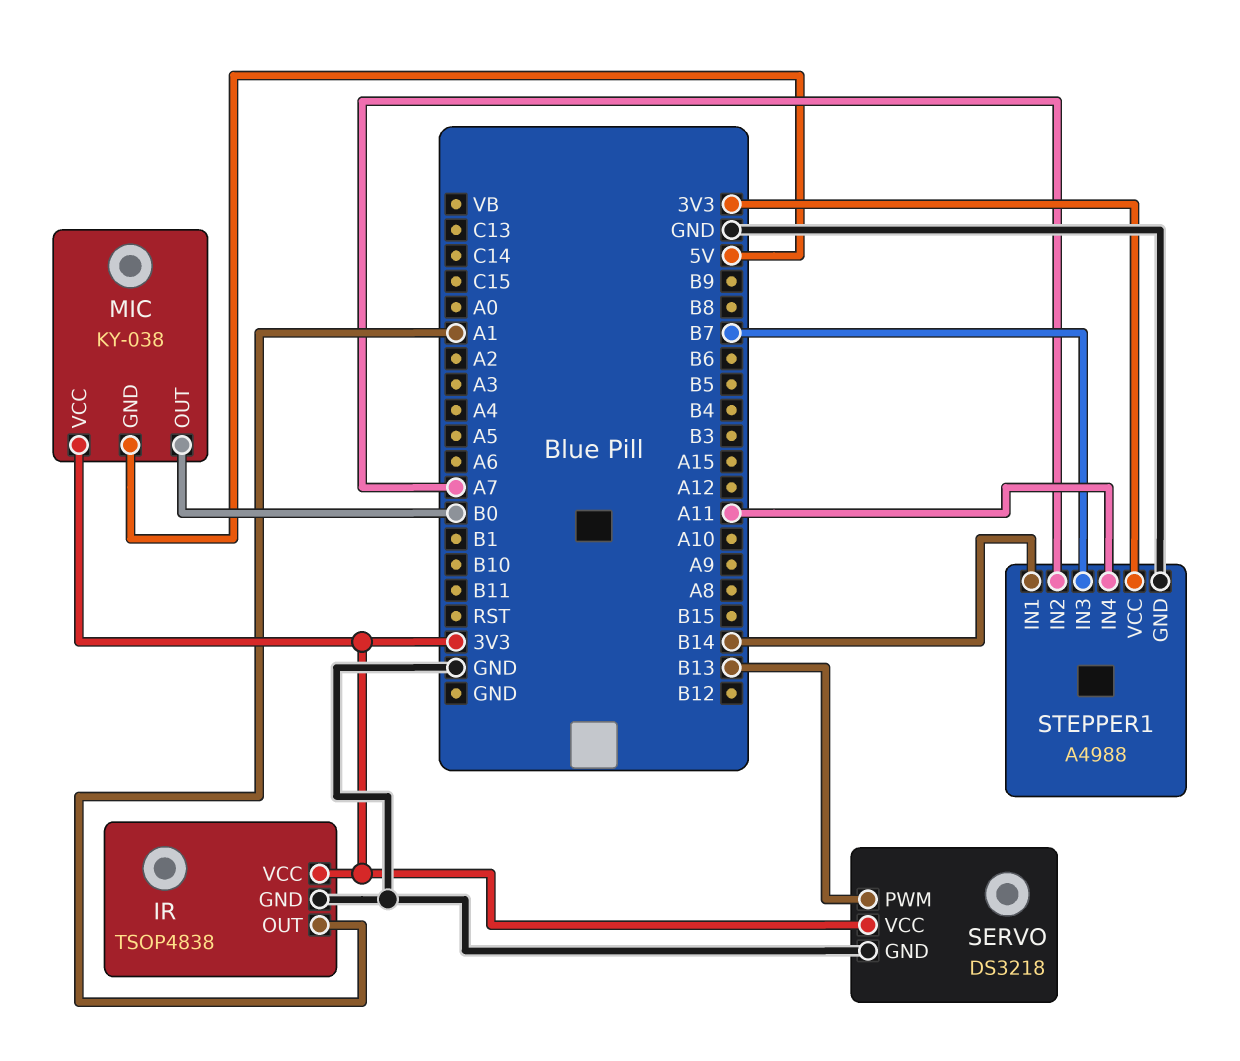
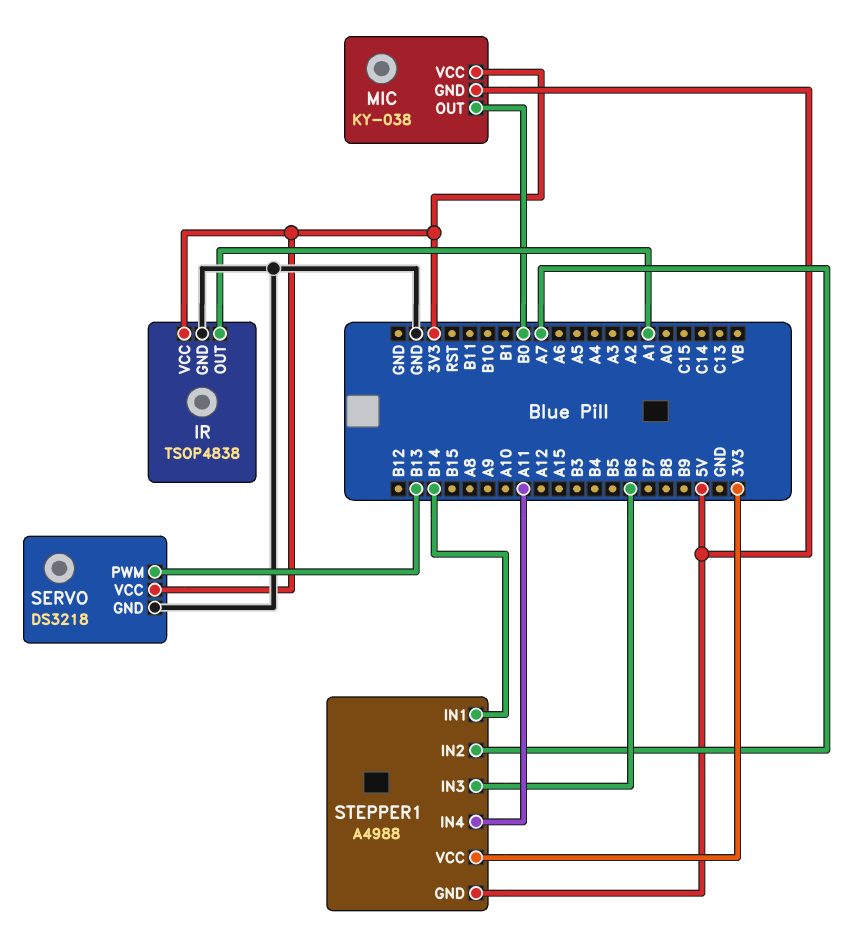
STEPPER1 pin GND: GND -> 5V
STEPPER1 pin IN3: B7 -> B6

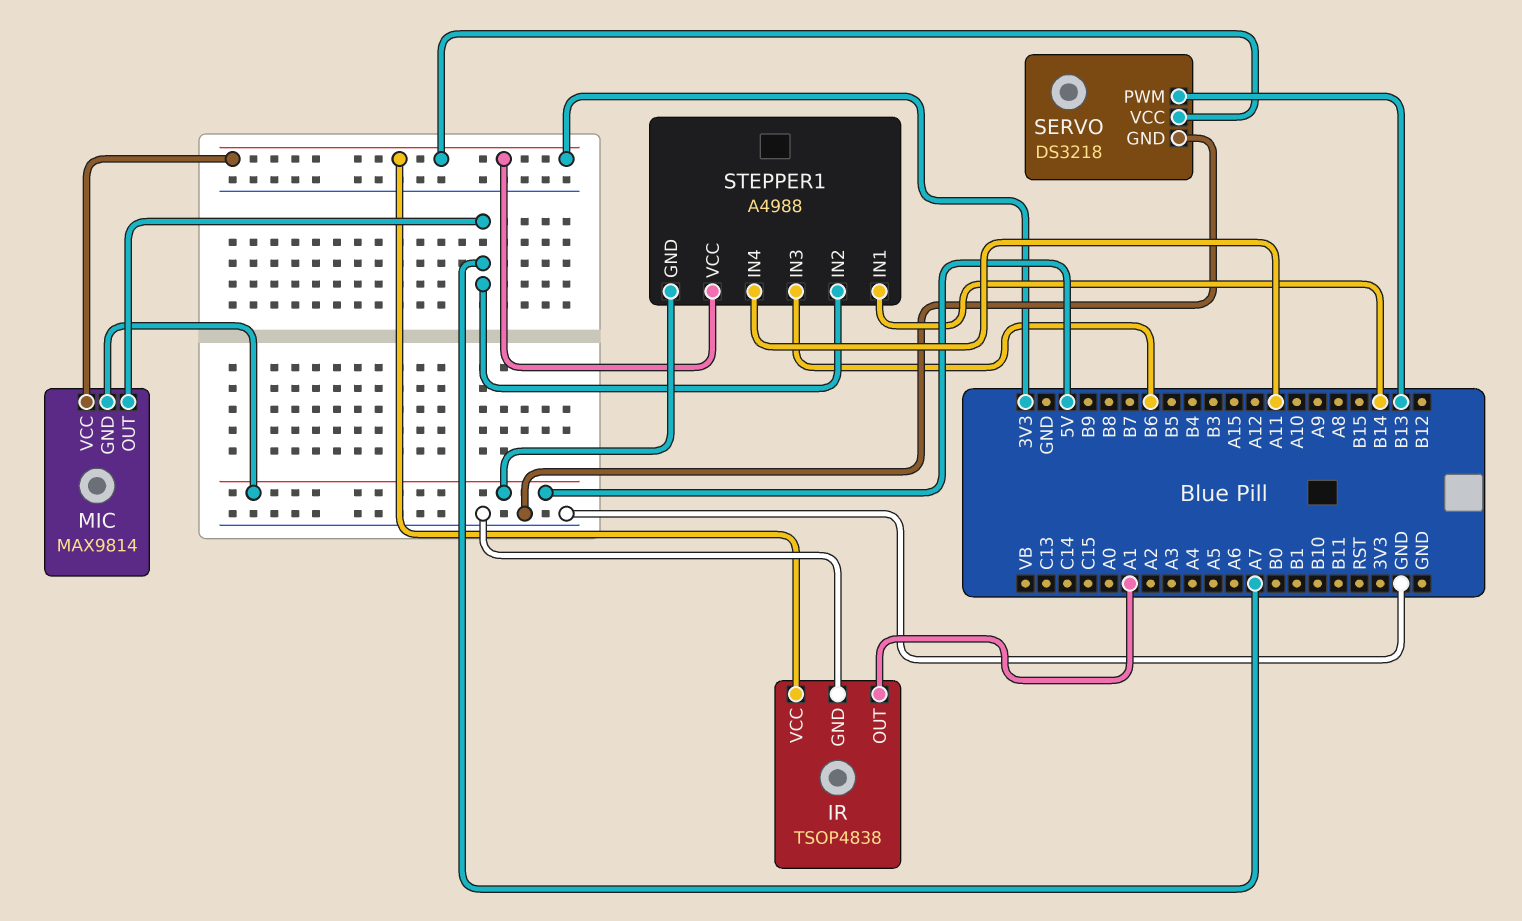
MIC: KY-038 -> MAX9814
MIC pin OUT: B0 -> A7

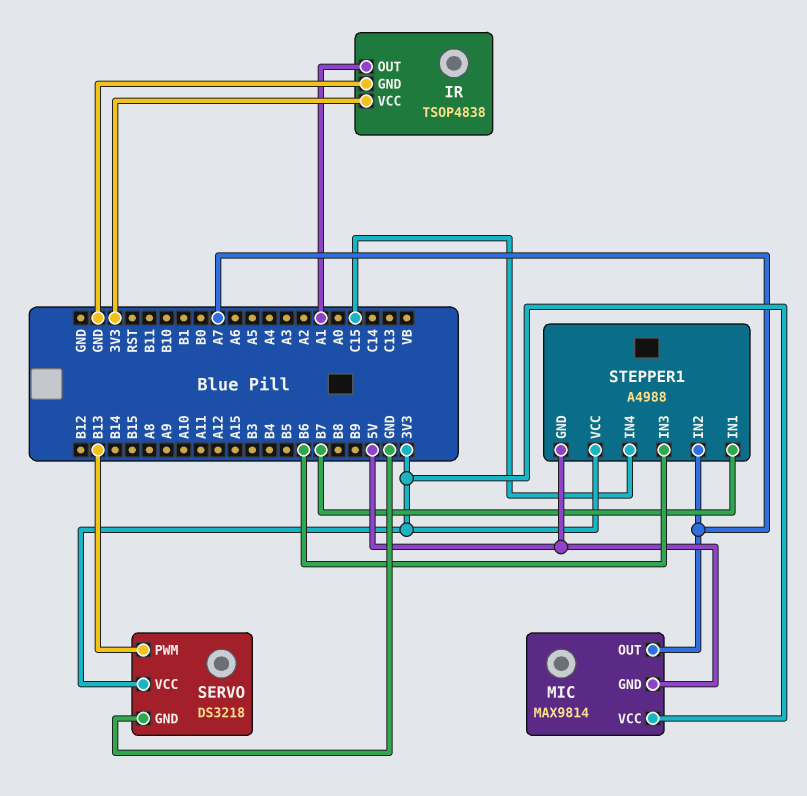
STEPPER1 pin IN1: B14 -> B7
STEPPER1 pin IN4: A11 -> C15

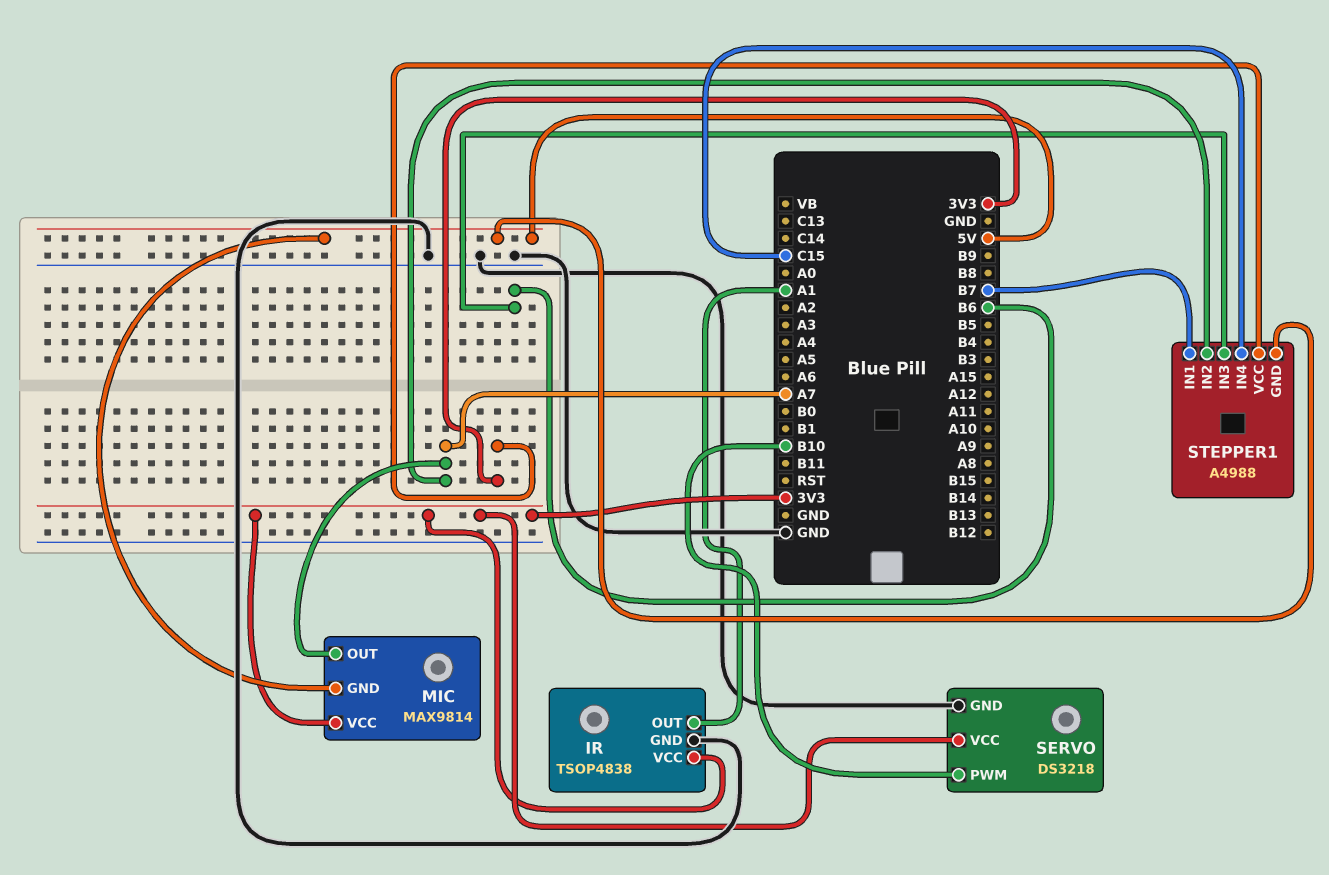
SERVO pin PWM: B13 -> B10

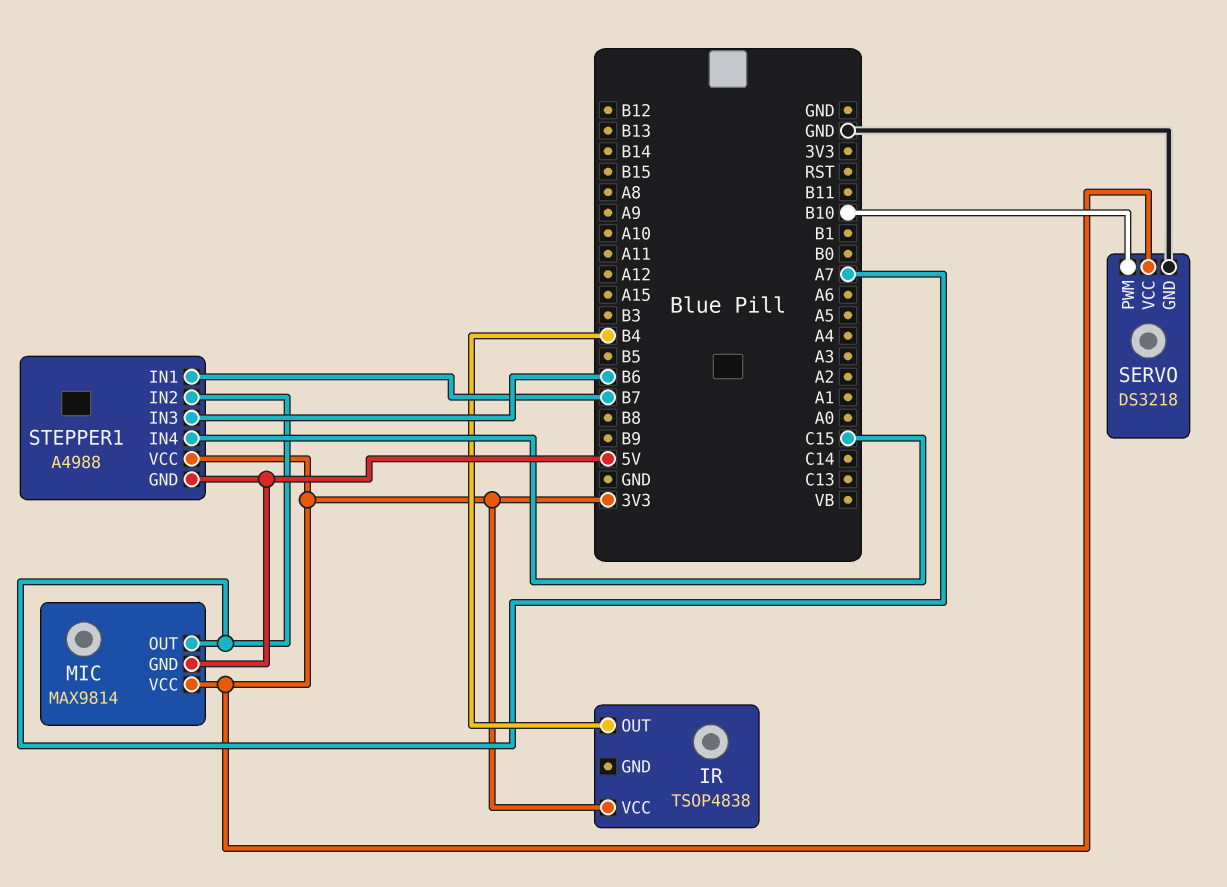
IR pin GND: GND -> none
IR pin OUT: A1 -> B4

